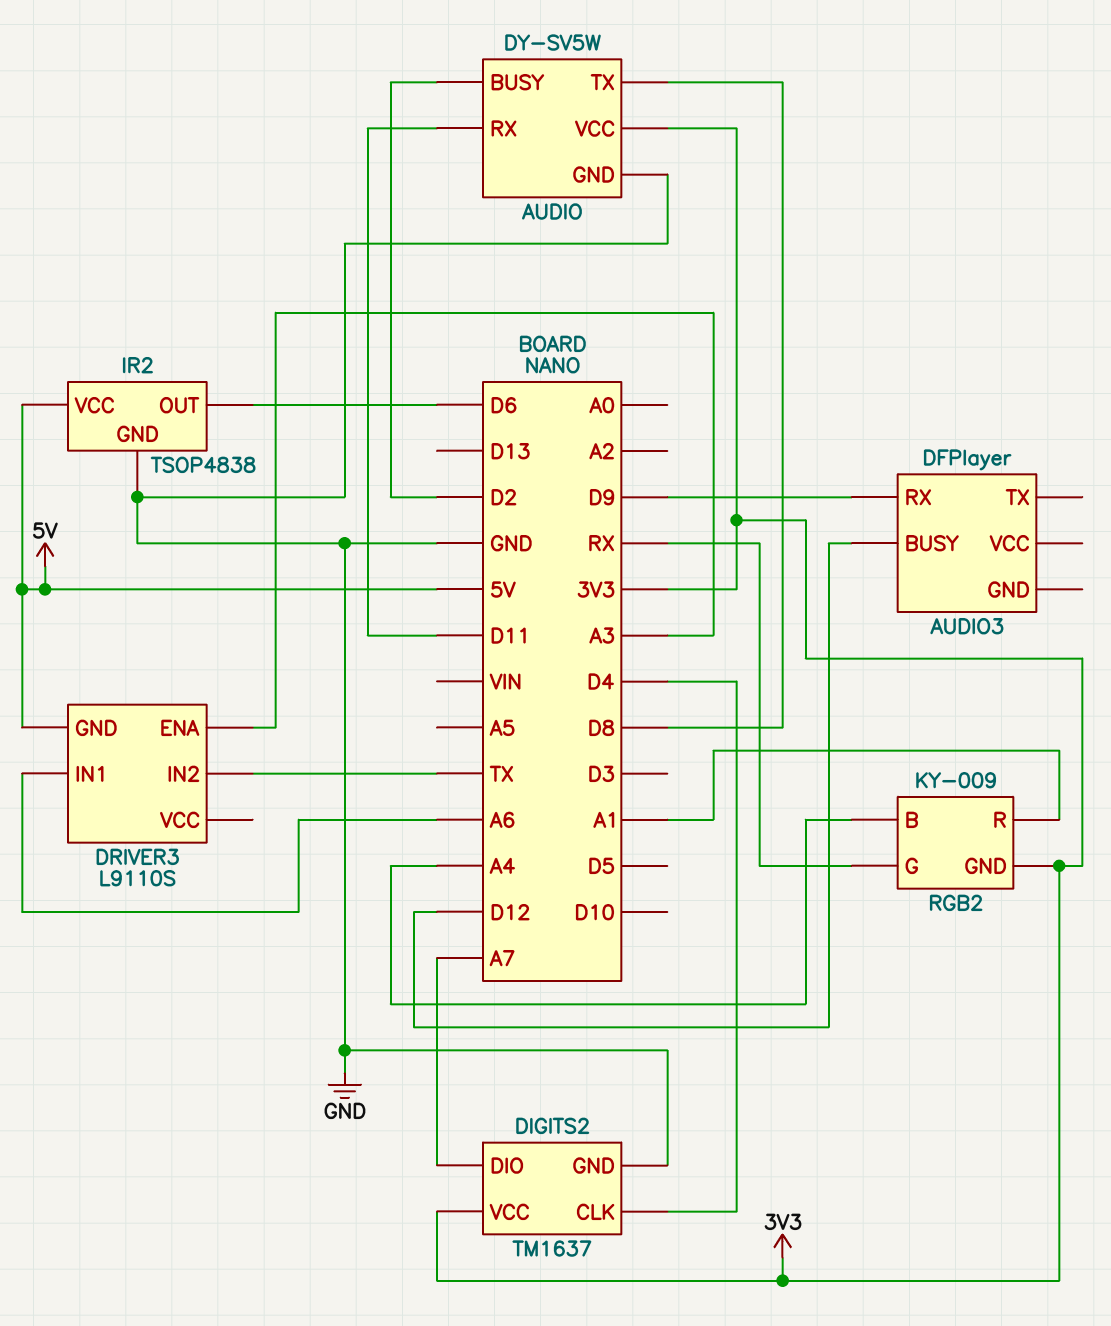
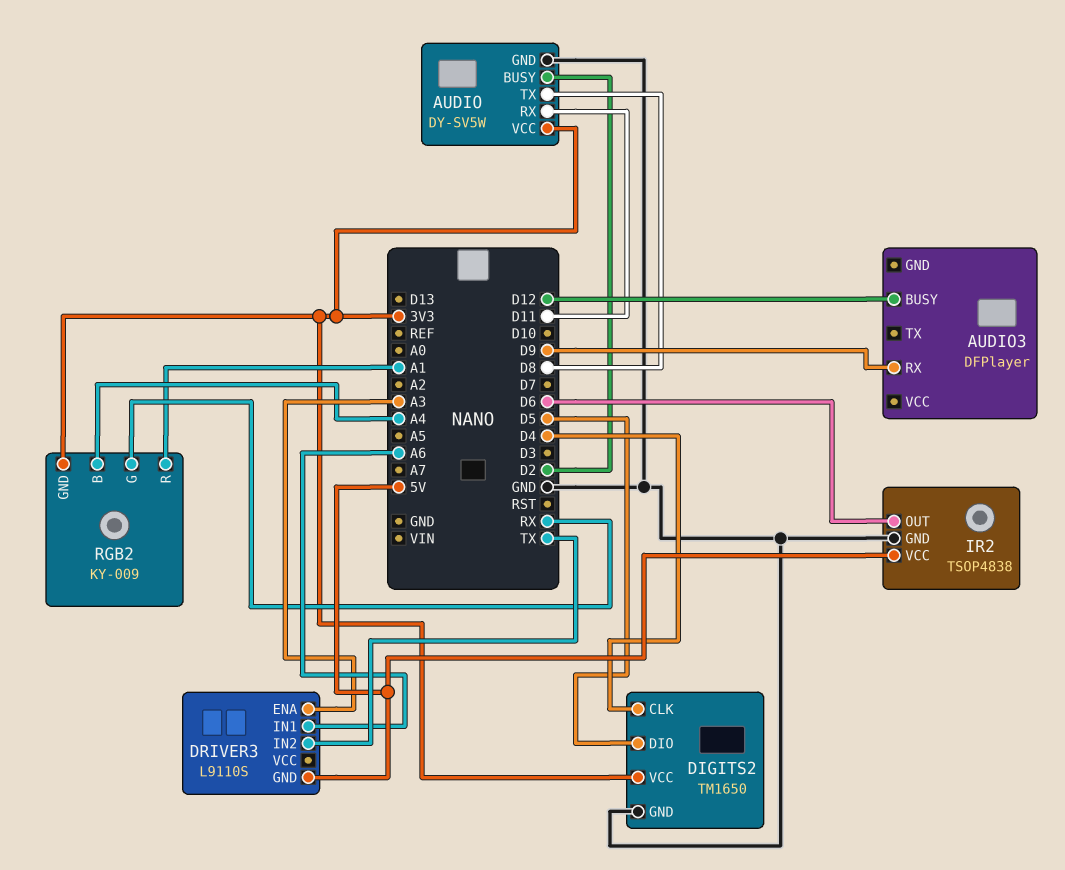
DIGITS2: TM1637 -> TM1650
DIGITS2 pin DIO: A7 -> D5

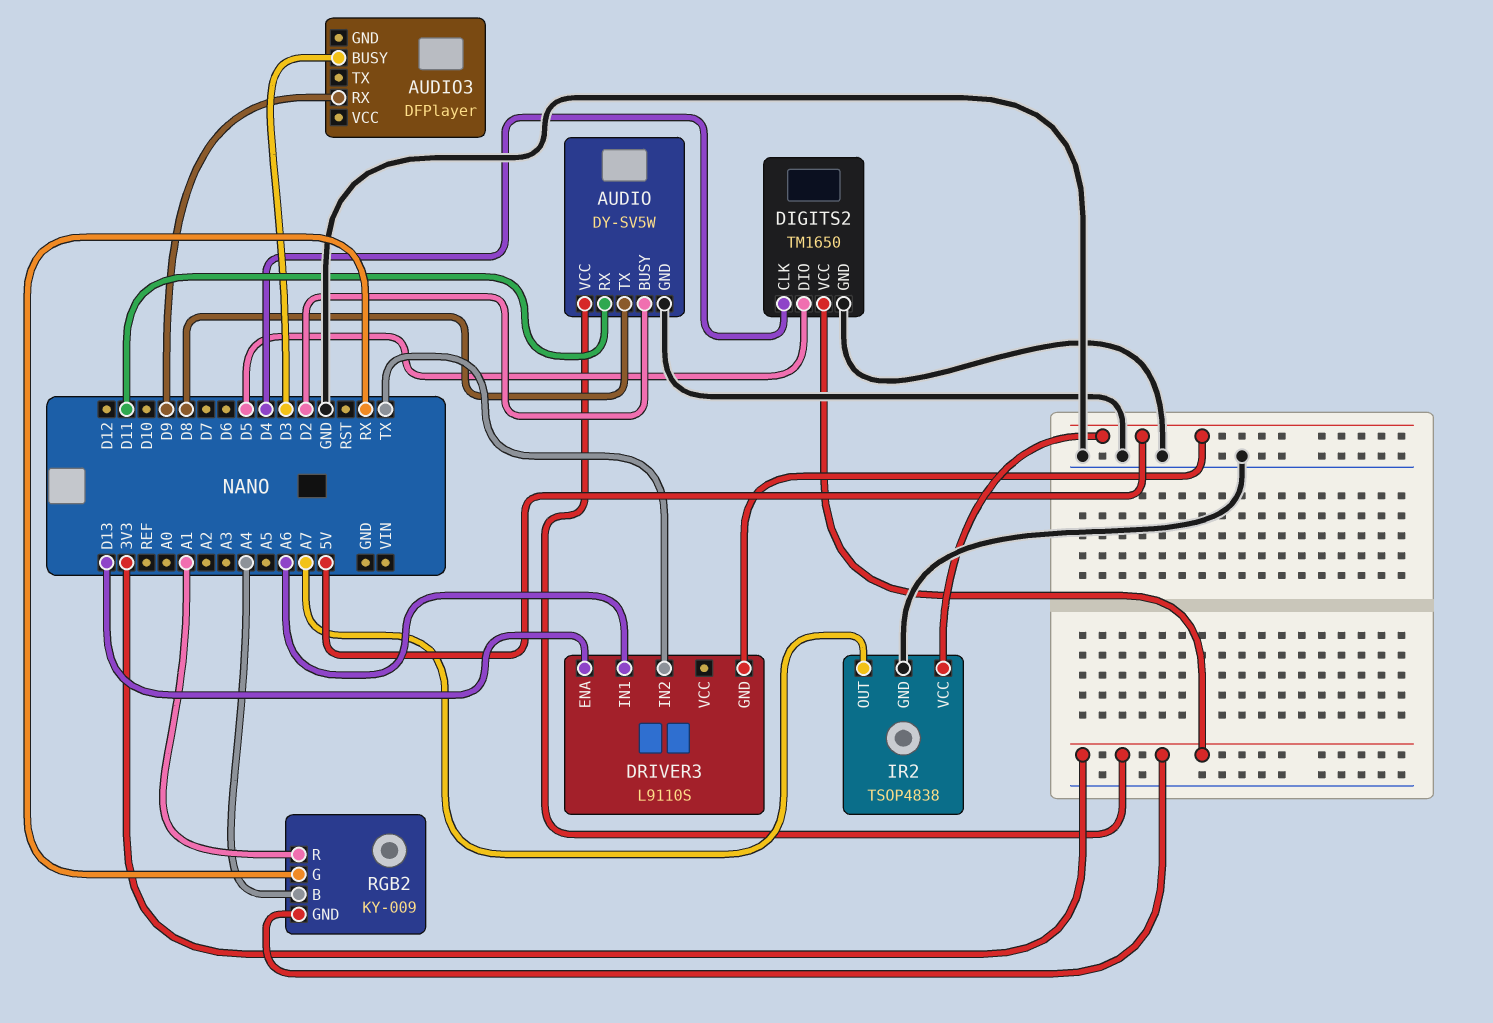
AUDIO3 pin BUSY: D12 -> D3
DRIVER3 pin ENA: A3 -> D13
IR2 pin OUT: D6 -> A7

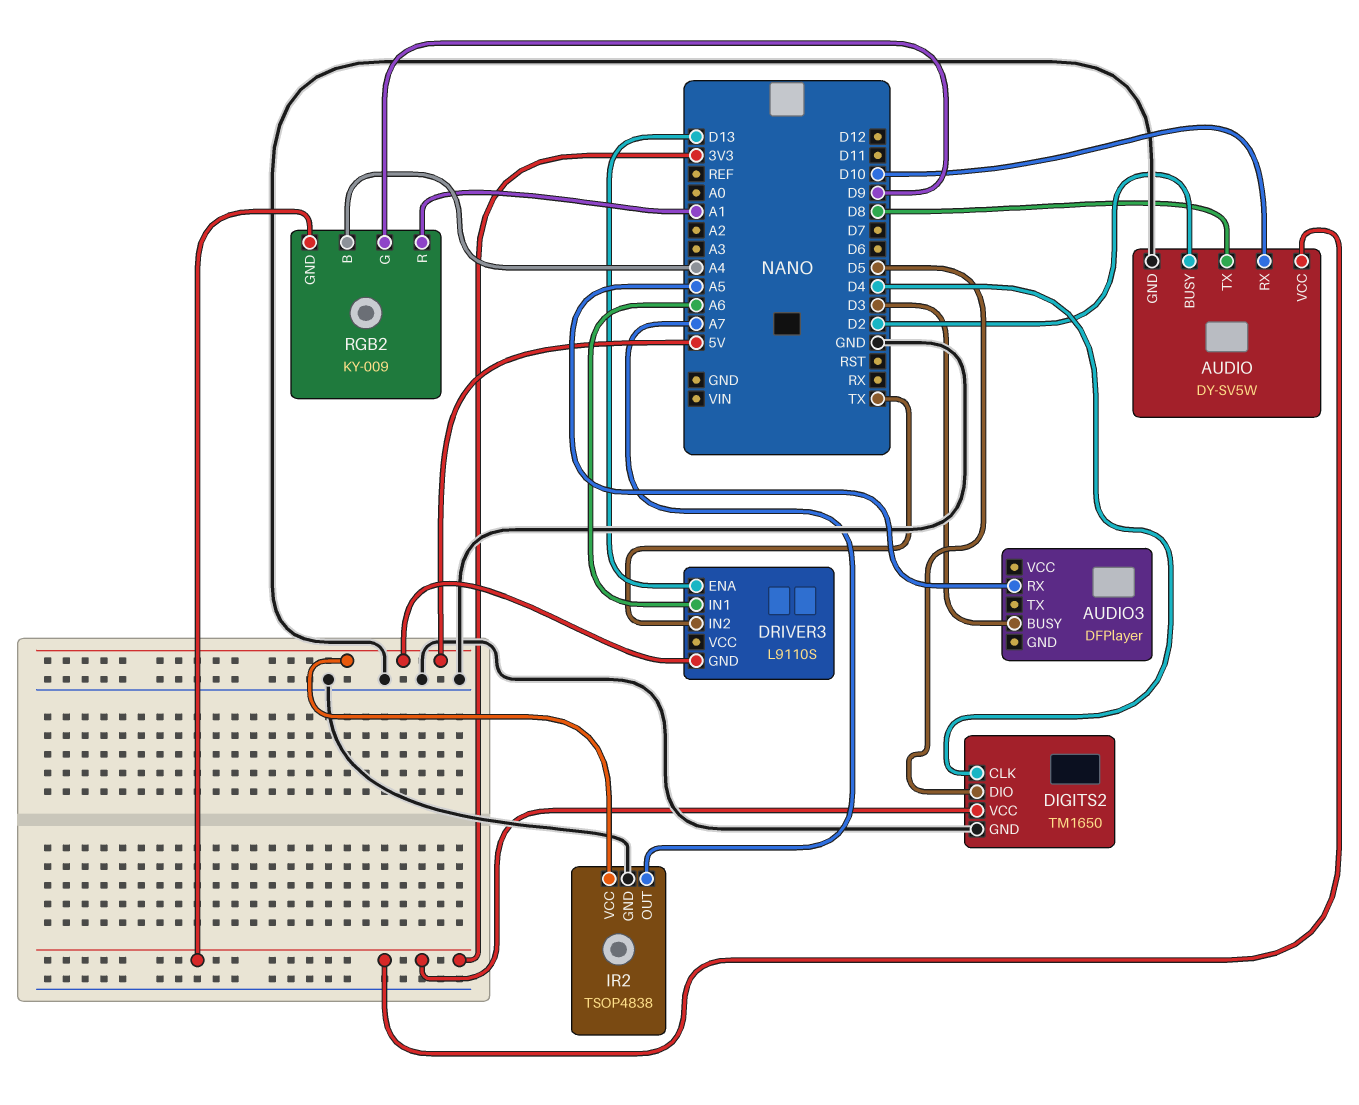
AUDIO pin RX: D11 -> D10
AUDIO3 pin RX: D9 -> A5
RGB2 pin G: RX -> D9

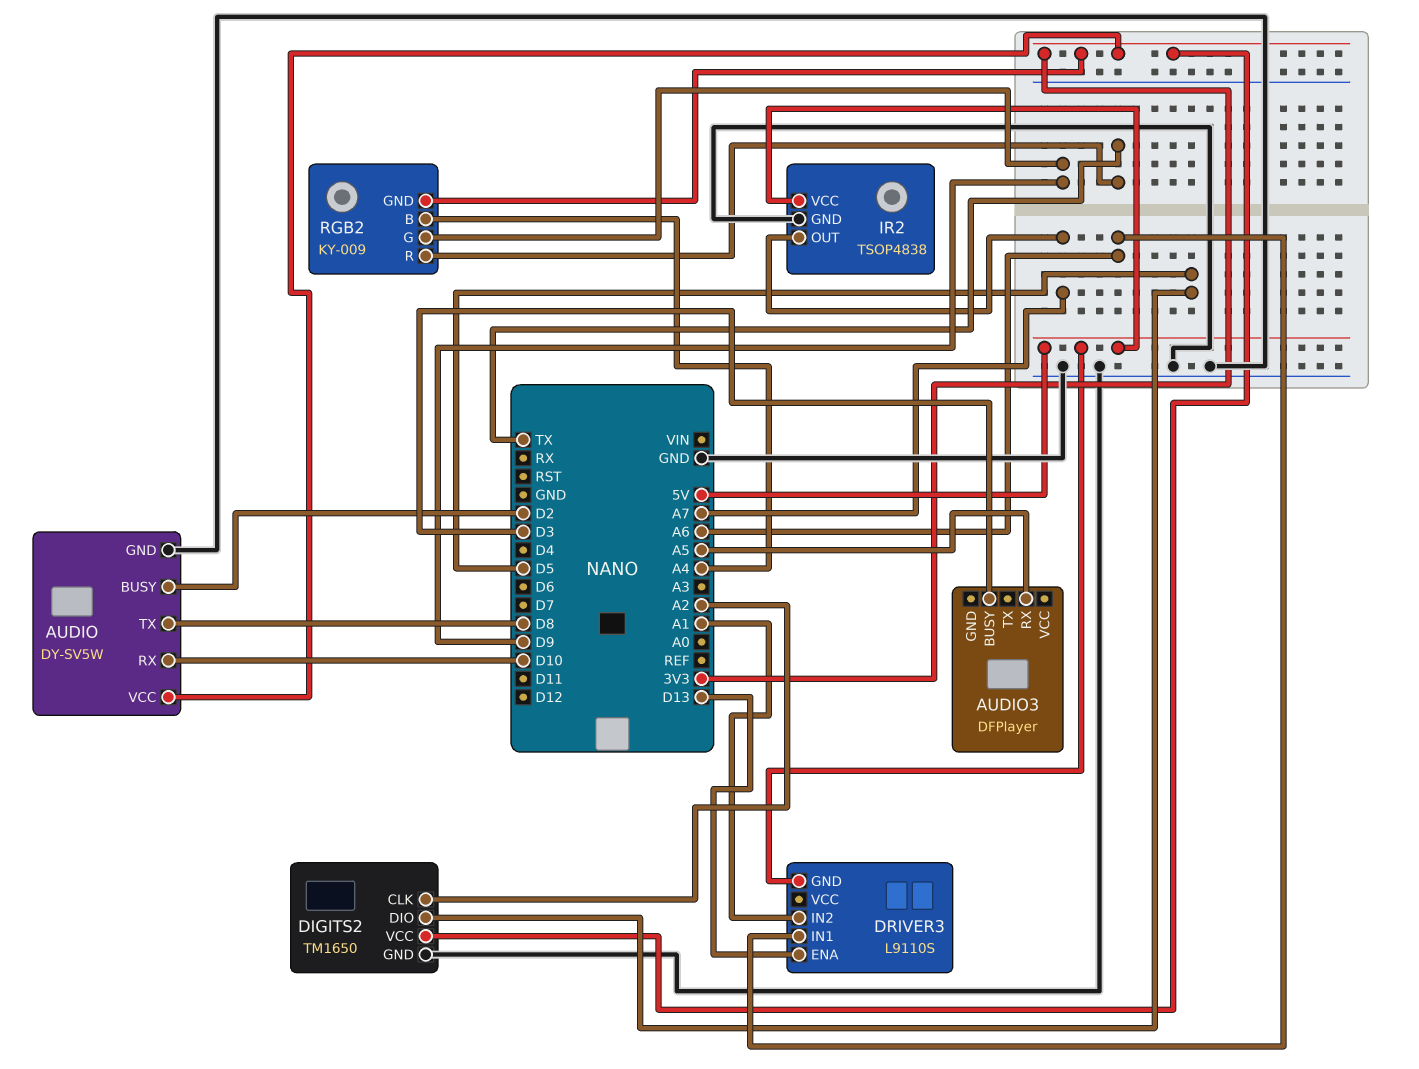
DIGITS2 pin CLK: D4 -> A2
DRIVER3 pin IN2: TX -> A1
RGB2 pin R: A1 -> TX

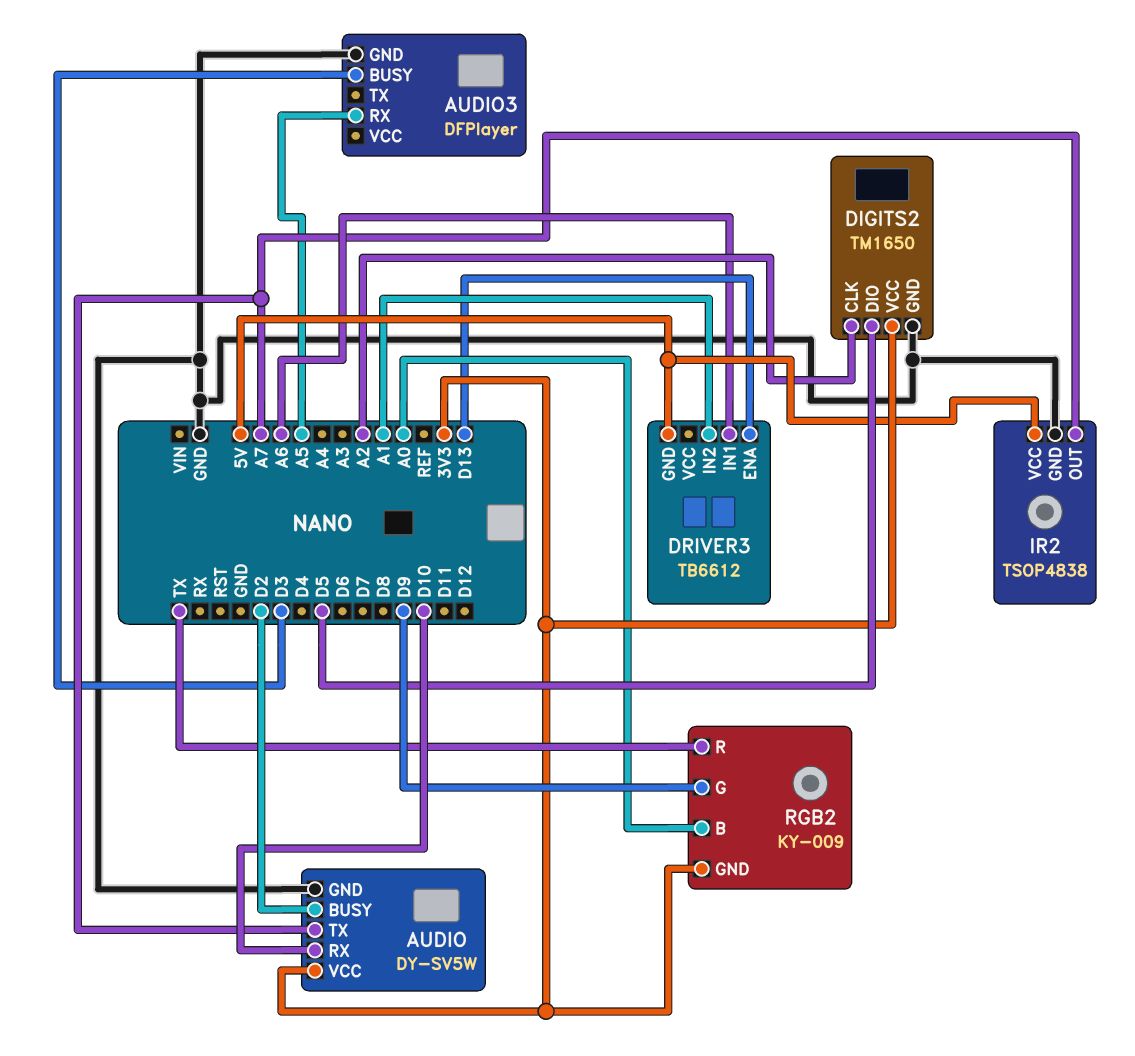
AUDIO pin TX: D8 -> A7
AUDIO3 pin GND: none -> GND
DRIVER3: L9110S -> TB6612
RGB2 pin B: A4 -> A0

